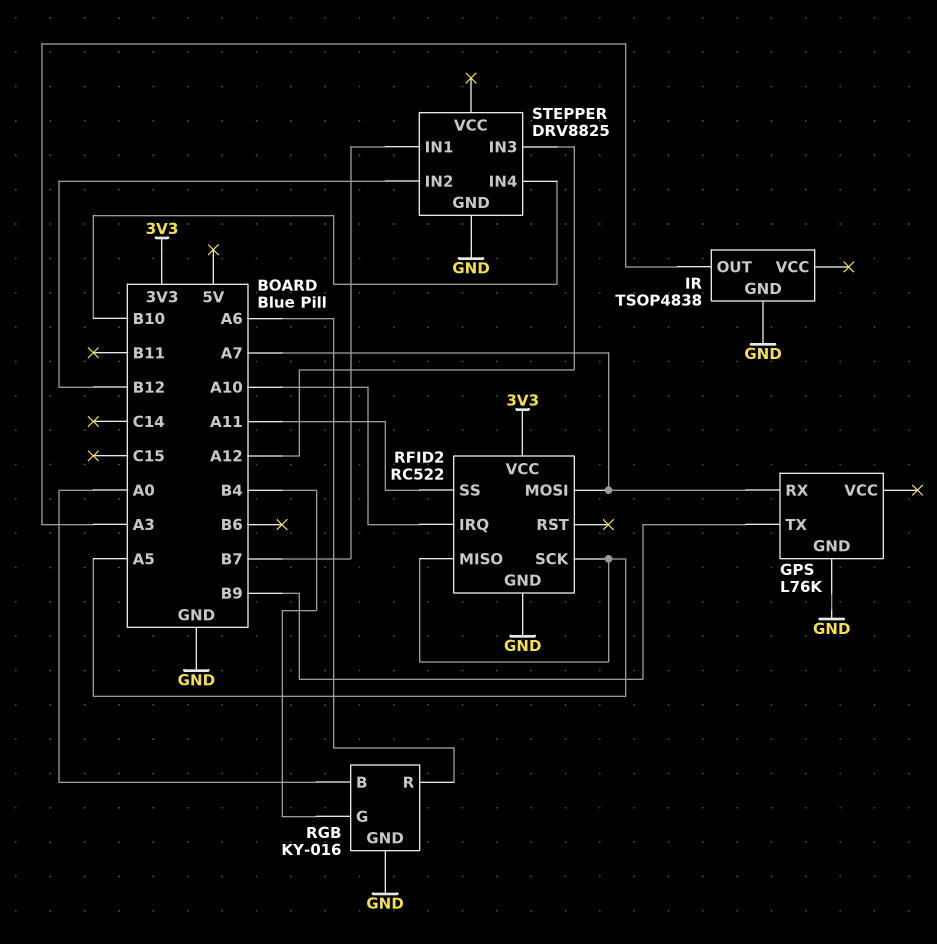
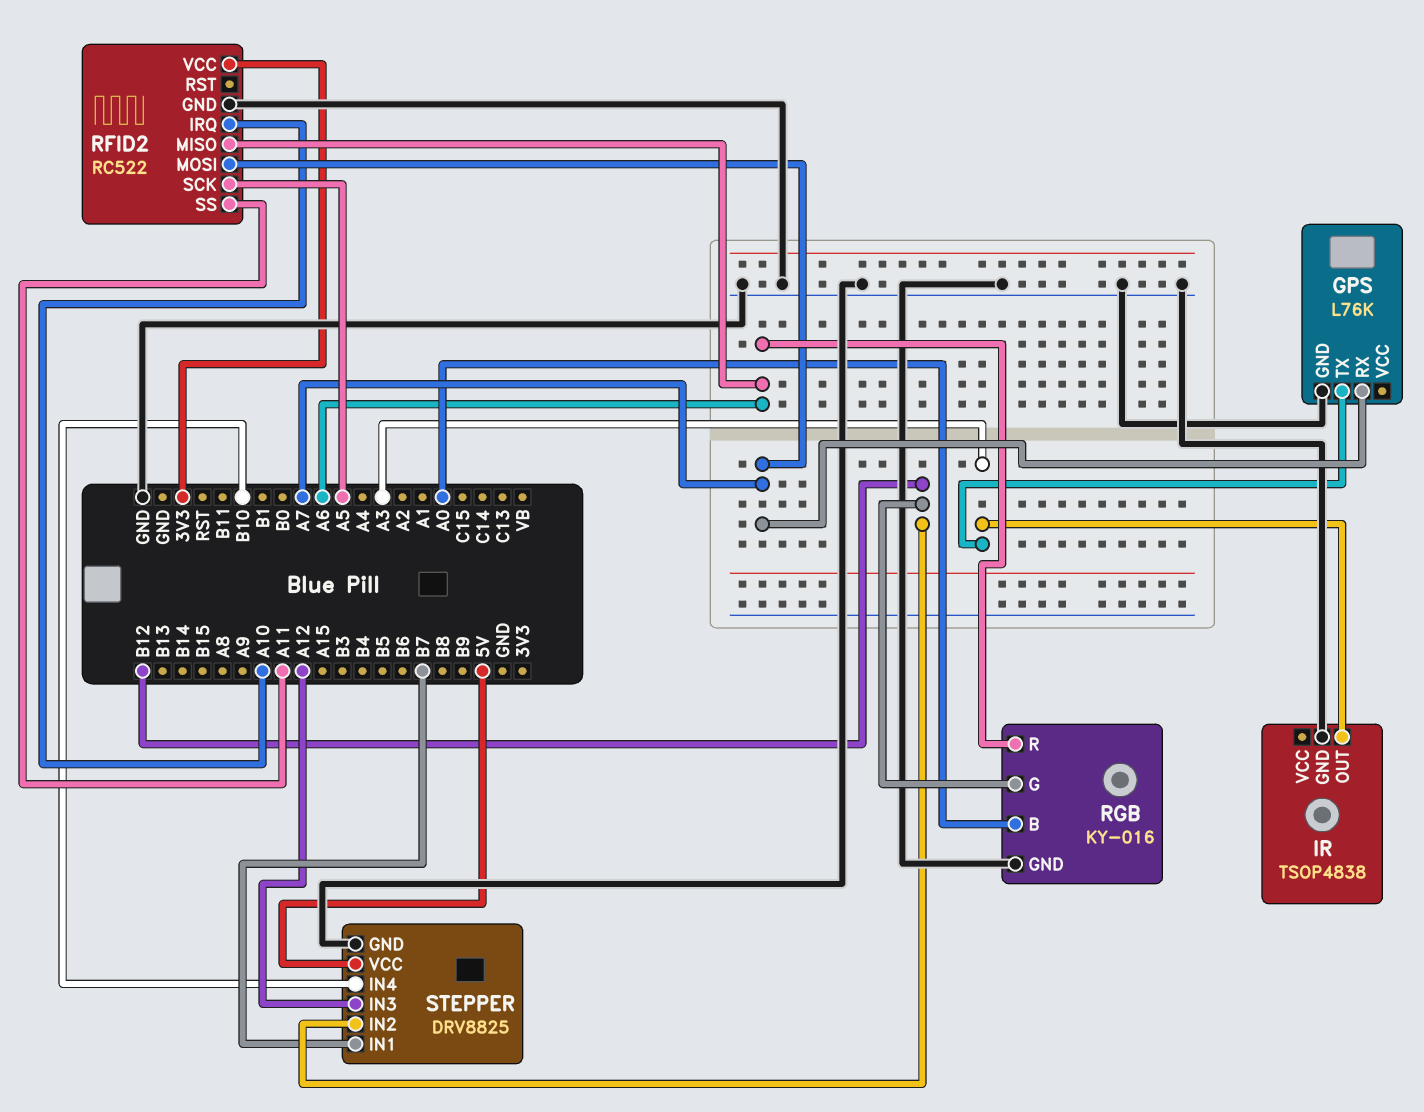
GPS pin TX: B9 -> A3
RFID2 pin MISO: A5 -> A6
RGB pin G: B4 -> B12
STEPPER pin VCC: none -> 5V

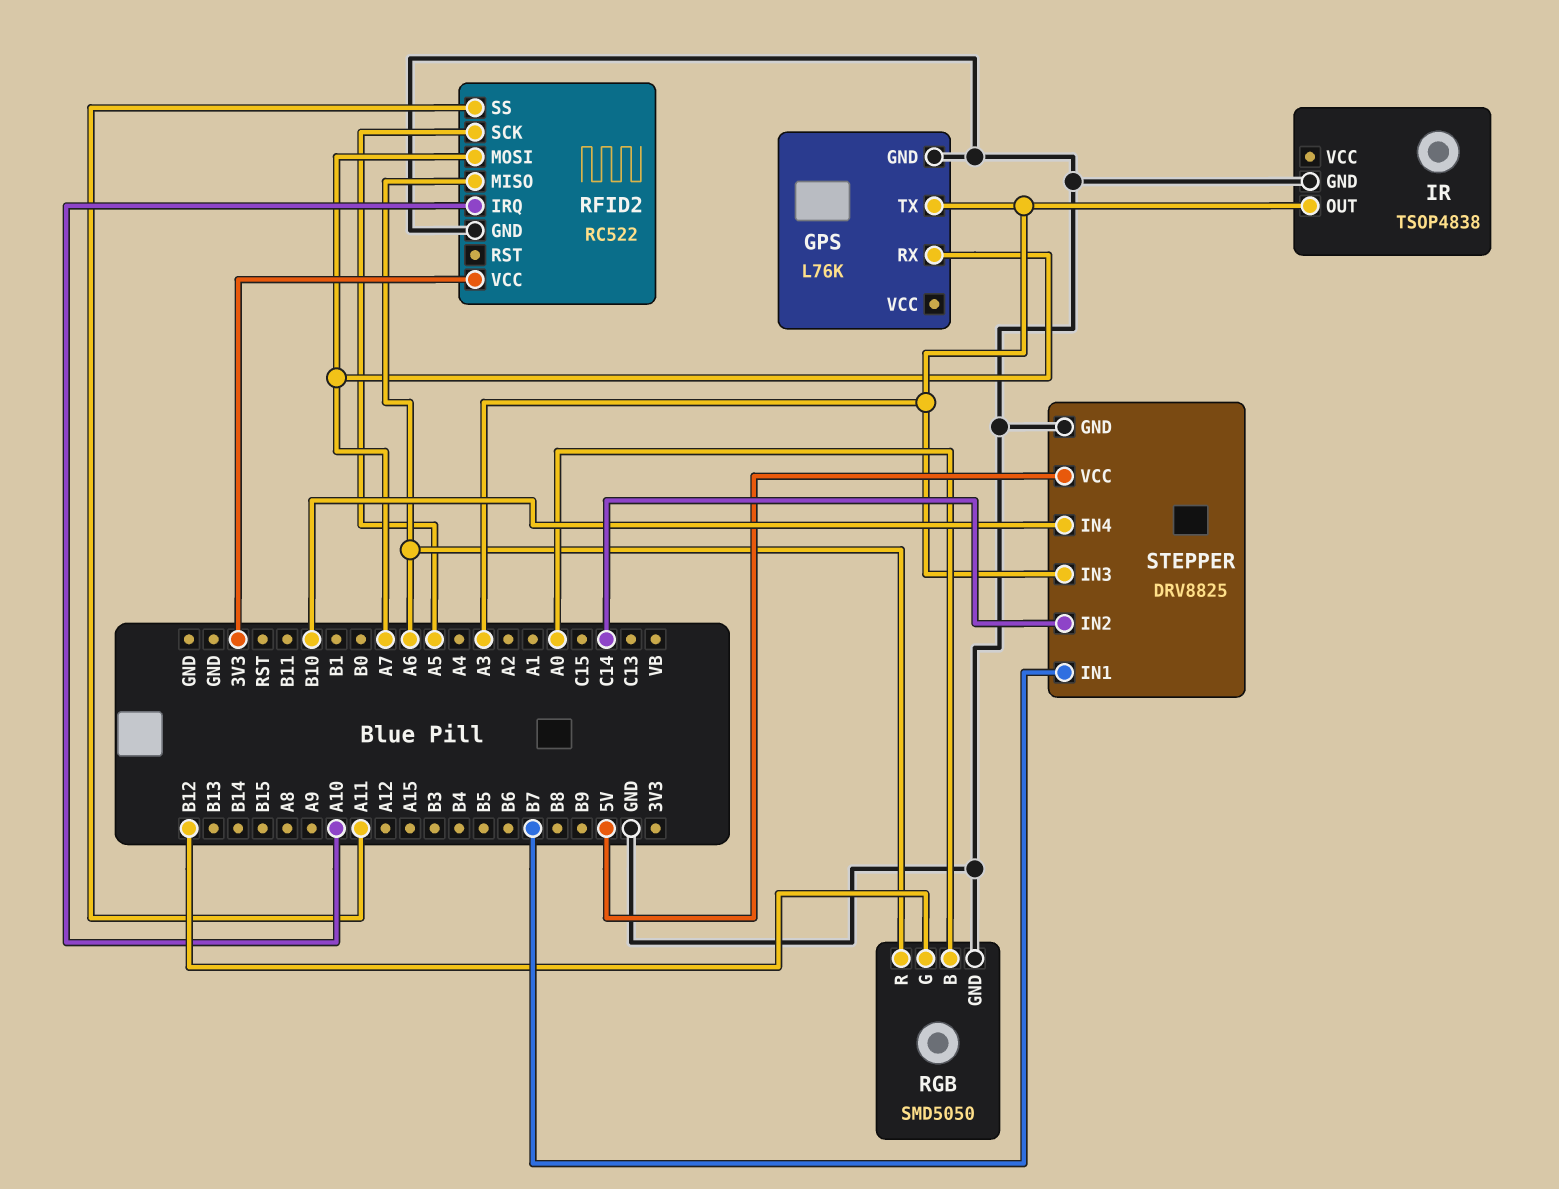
RGB: KY-016 -> SMD5050
STEPPER pin IN2: B12 -> C14
STEPPER pin IN3: A12 -> A3

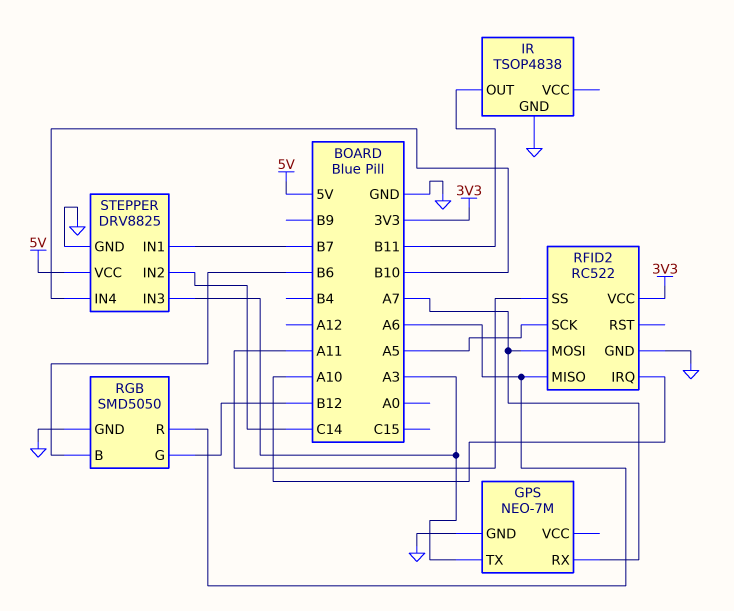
GPS: L76K -> NEO-7M
IR pin OUT: A3 -> B11
RGB pin B: A0 -> B6

